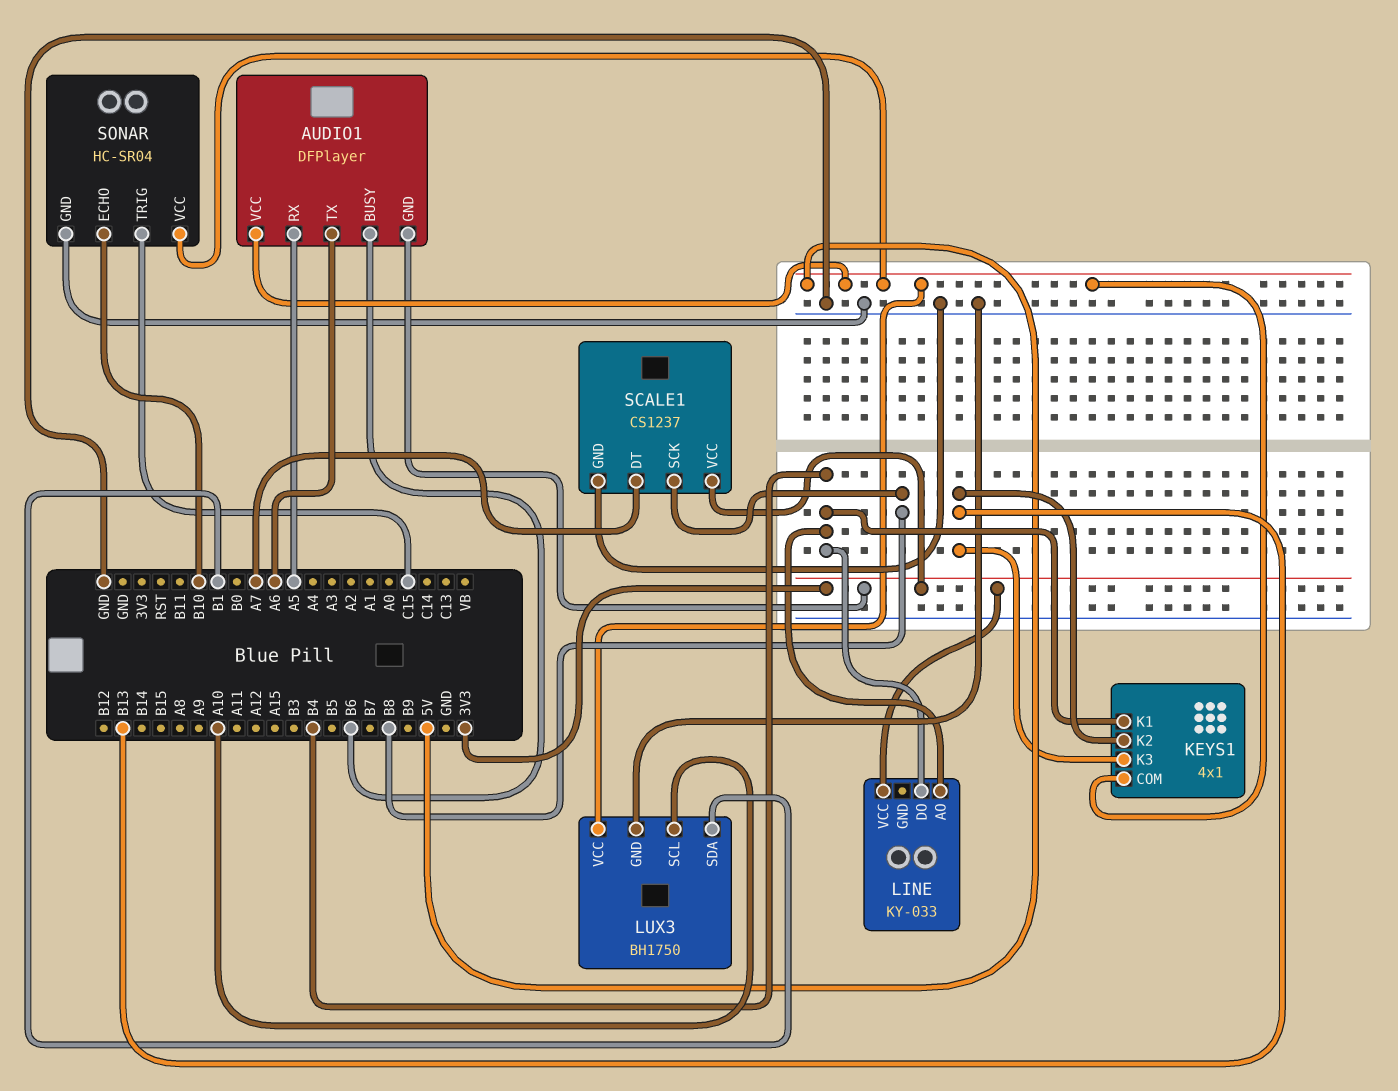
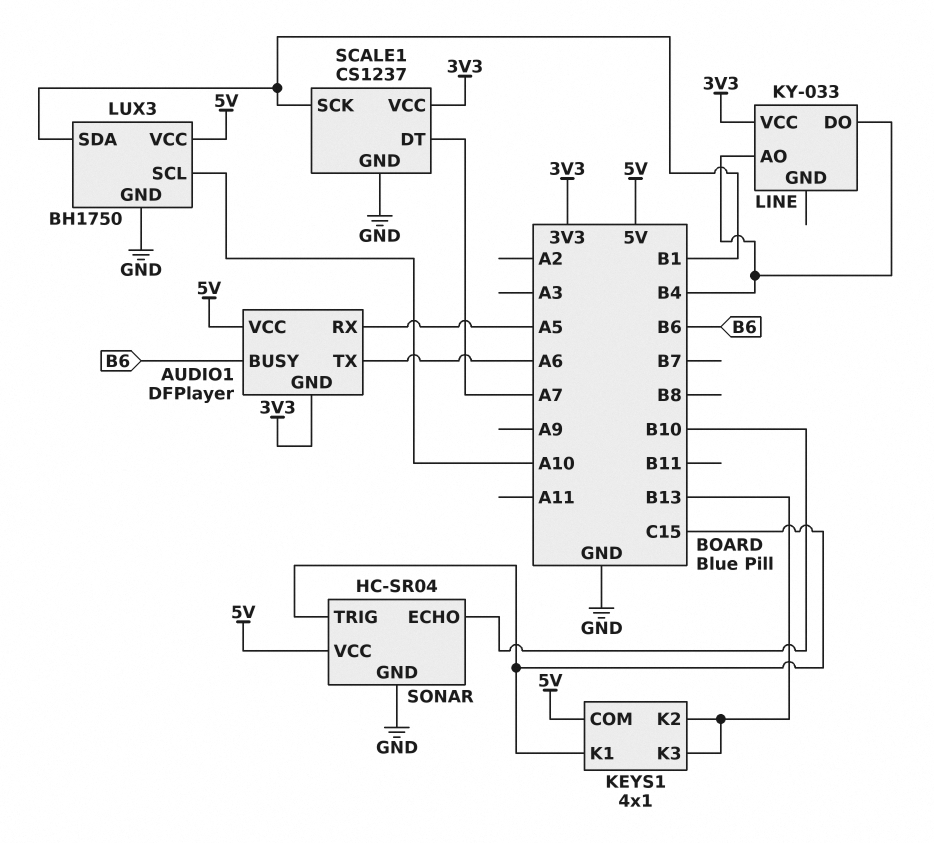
KEYS1 pin K1: B4 -> C15
SCALE1 pin SCK: B8 -> B1

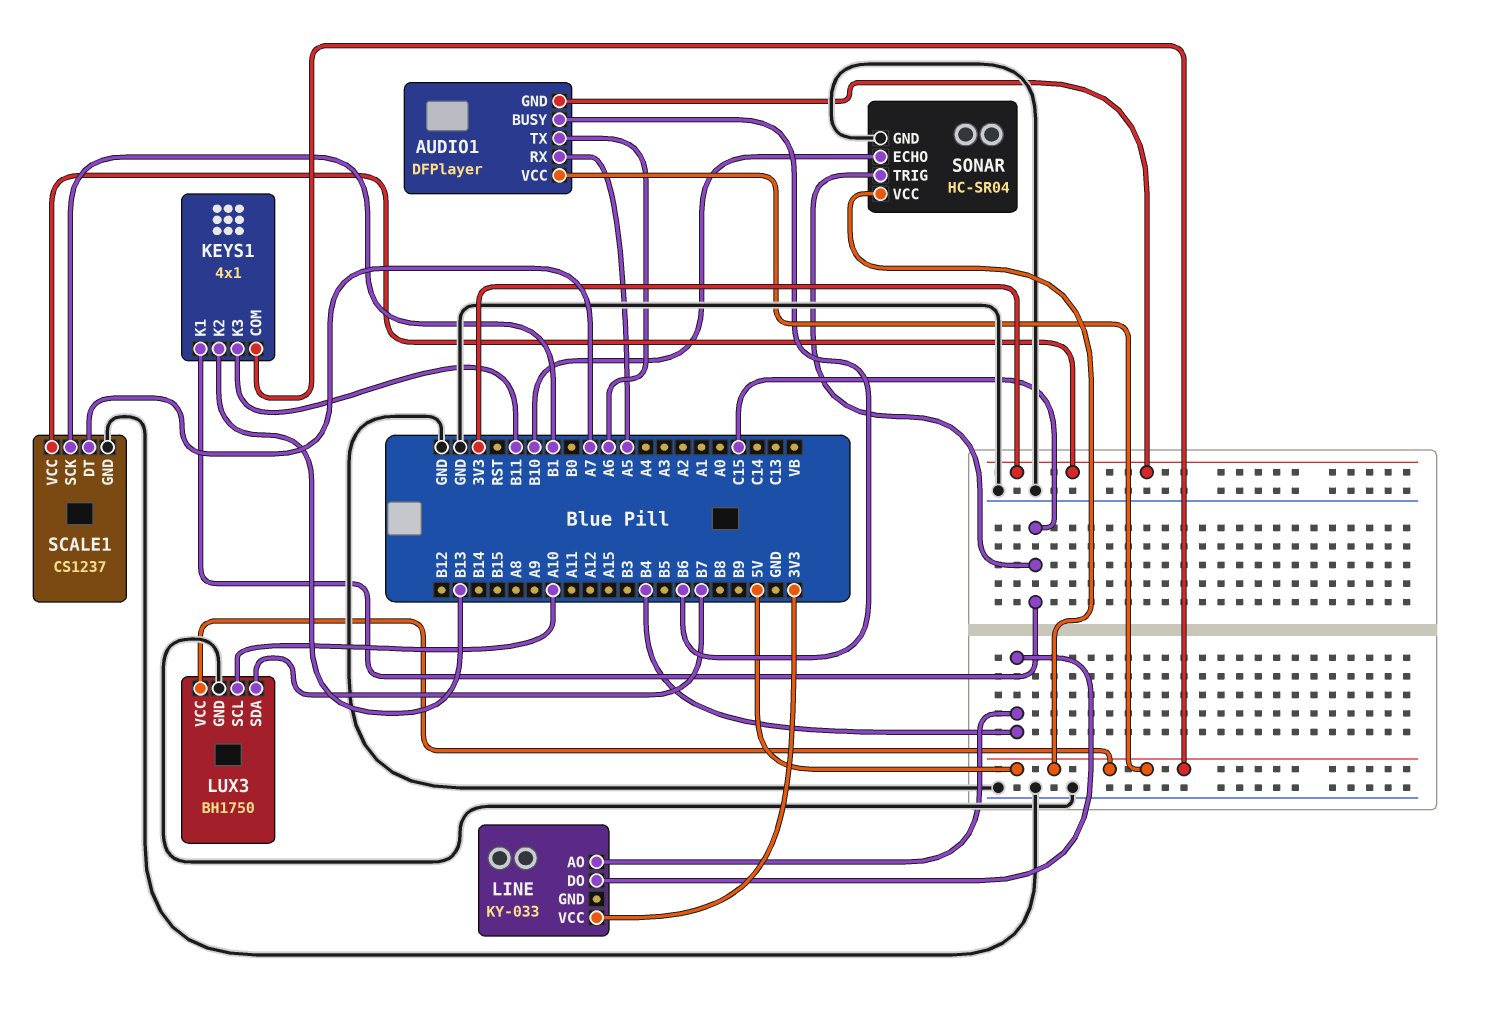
KEYS1 pin K3: B13 -> B11
LUX3 pin SDA: B1 -> B7

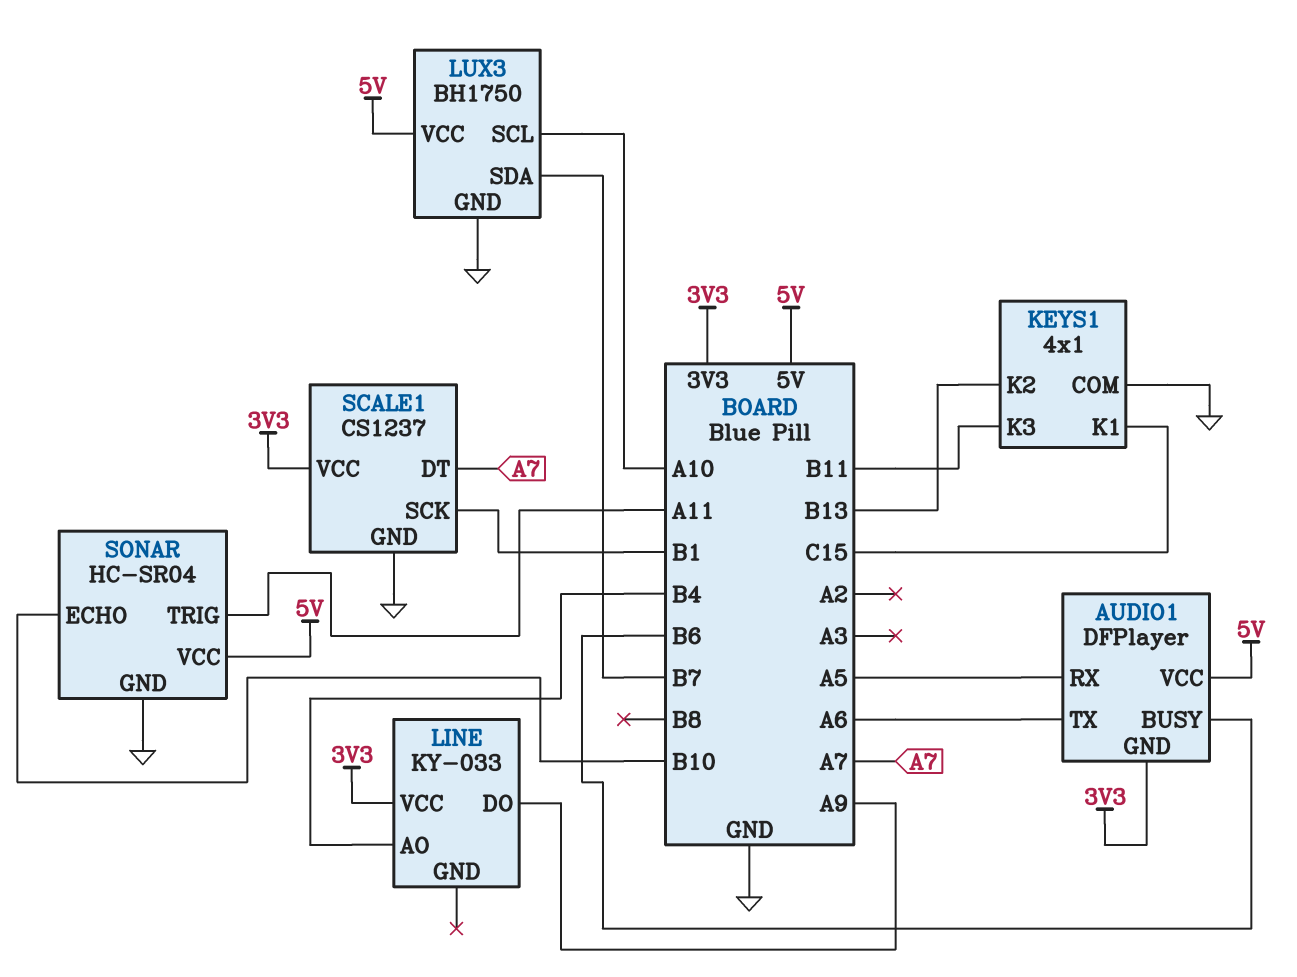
KEYS1 pin COM: 5V -> GND
LINE pin DO: B4 -> A9
SONAR pin TRIG: C15 -> A11

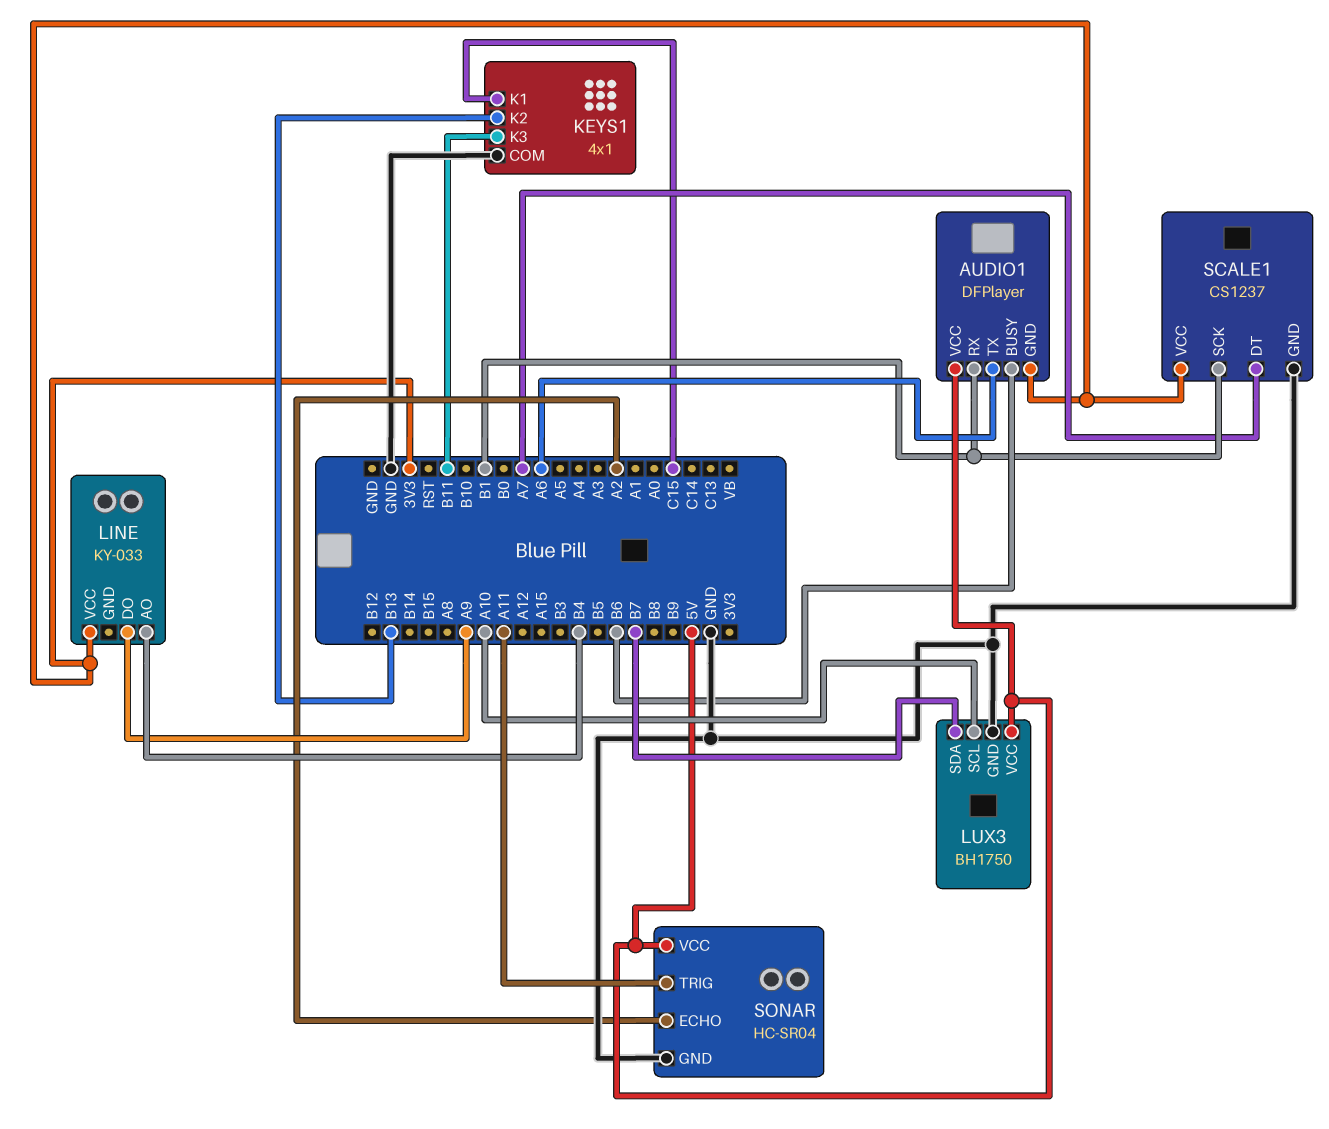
AUDIO1 pin RX: A5 -> B1
SONAR pin ECHO: B10 -> A2

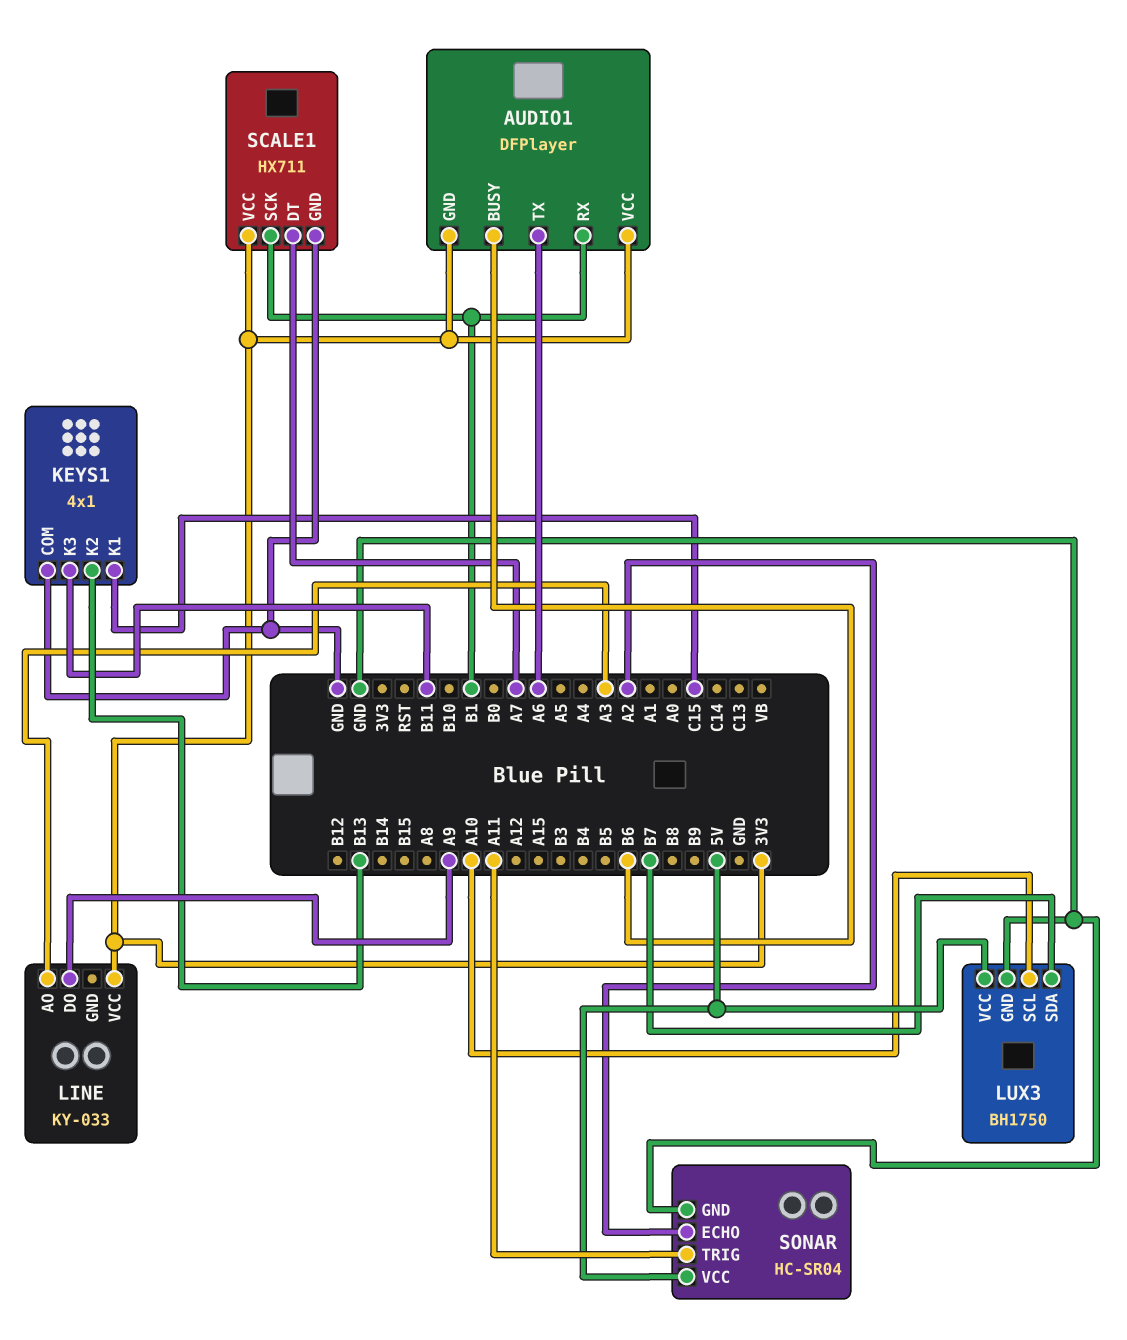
AUDIO1 pin VCC: 5V -> 3V3
LINE pin AO: B4 -> A3
SCALE1: CS1237 -> HX711

